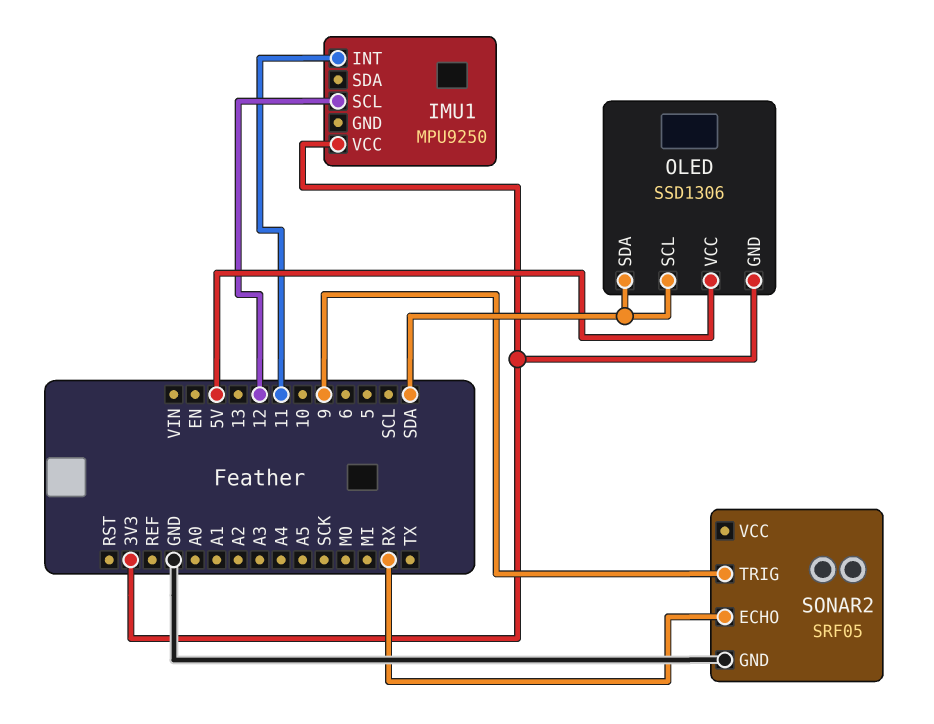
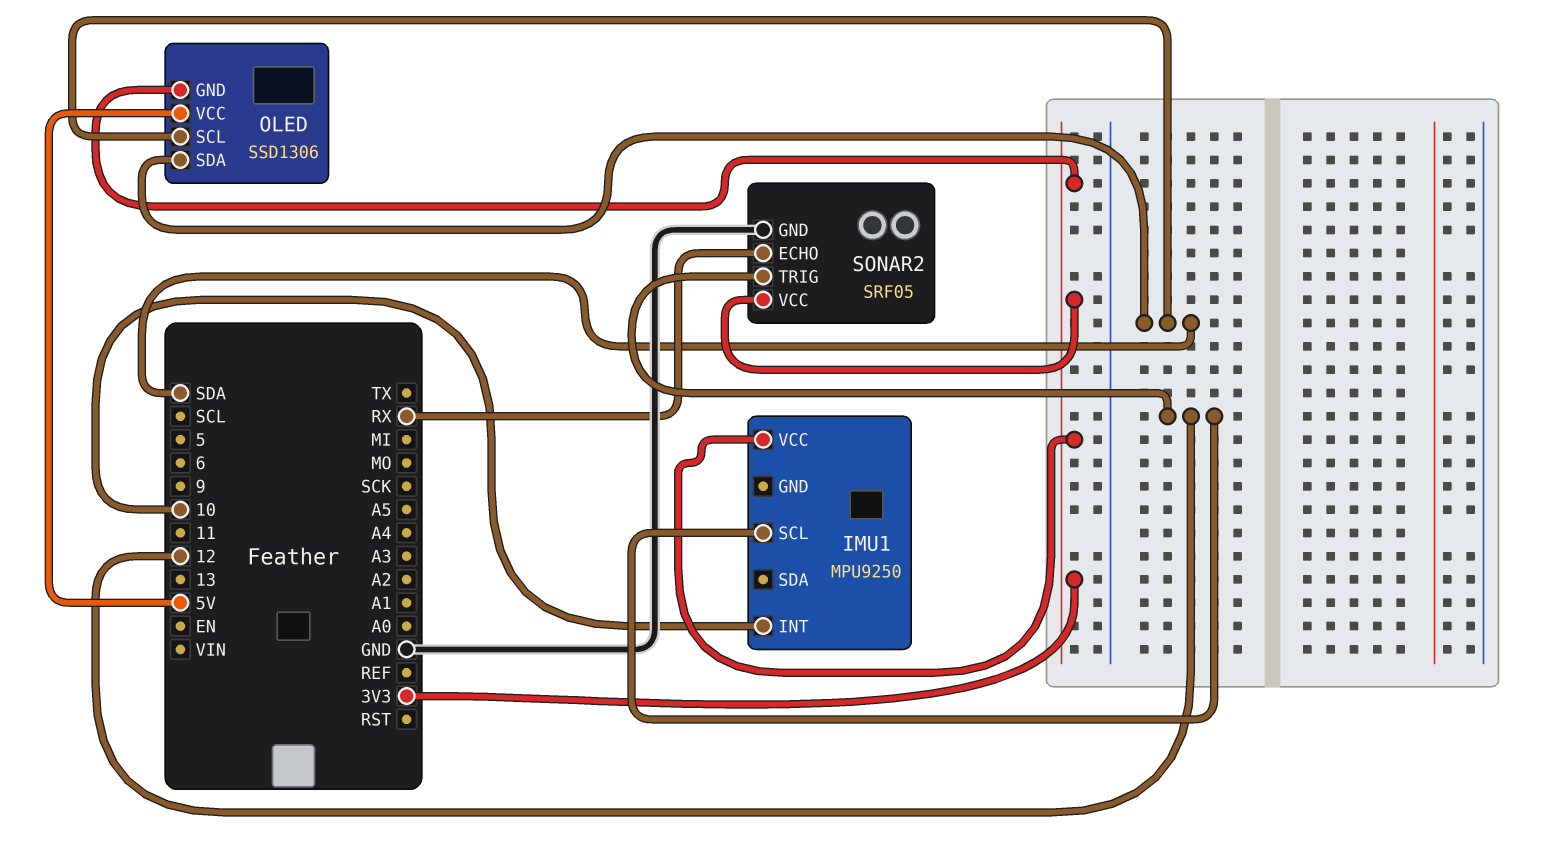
IMU1 pin INT: 11 -> 10
SONAR2 pin TRIG: 9 -> 12
SONAR2 pin VCC: none -> 3V3

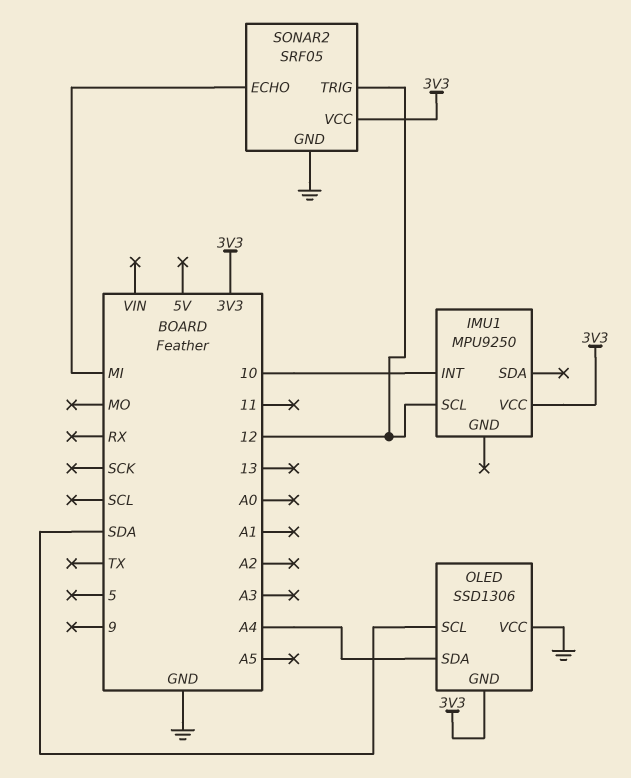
OLED pin SDA: SDA -> A4
OLED pin VCC: 5V -> GND
SONAR2 pin ECHO: RX -> MI

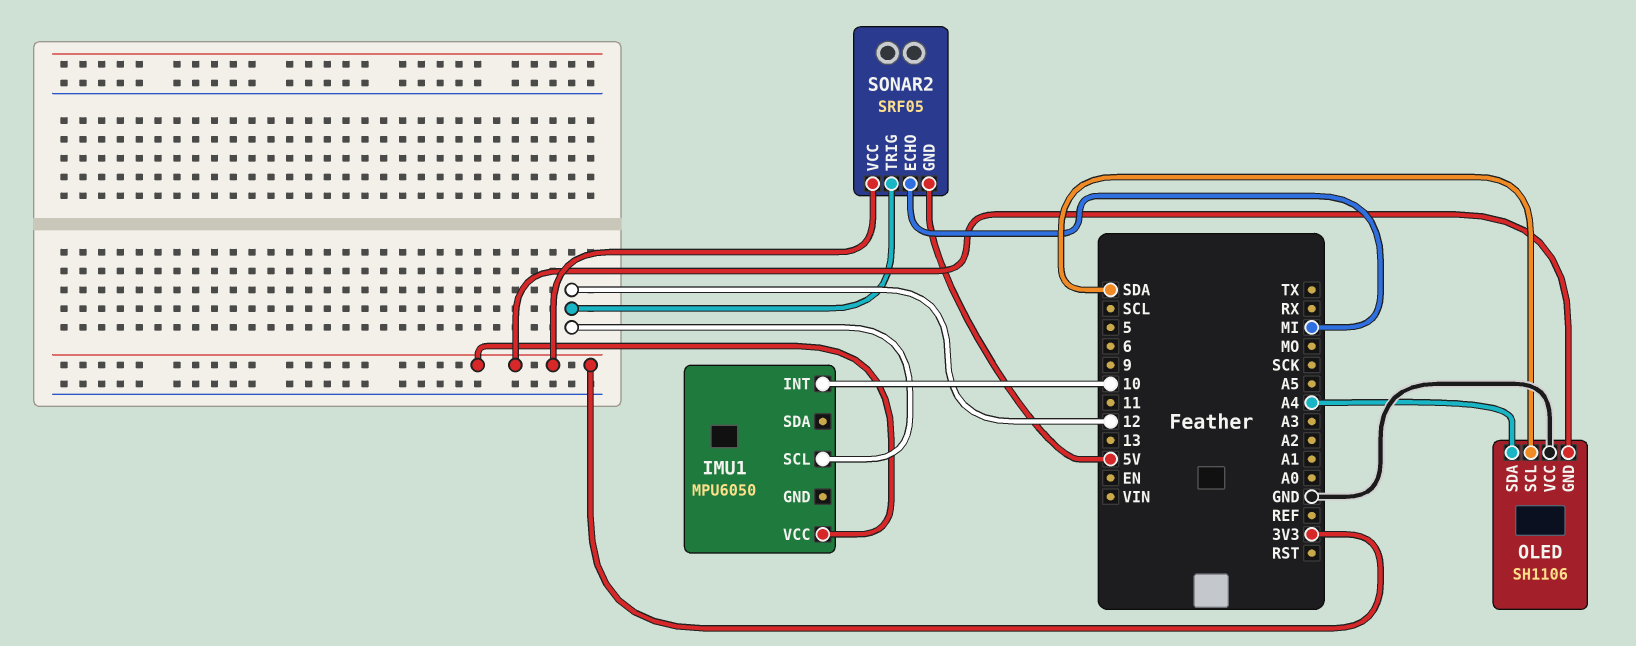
IMU1: MPU9250 -> MPU6050
OLED: SSD1306 -> SH1106
SONAR2 pin GND: GND -> 5V

